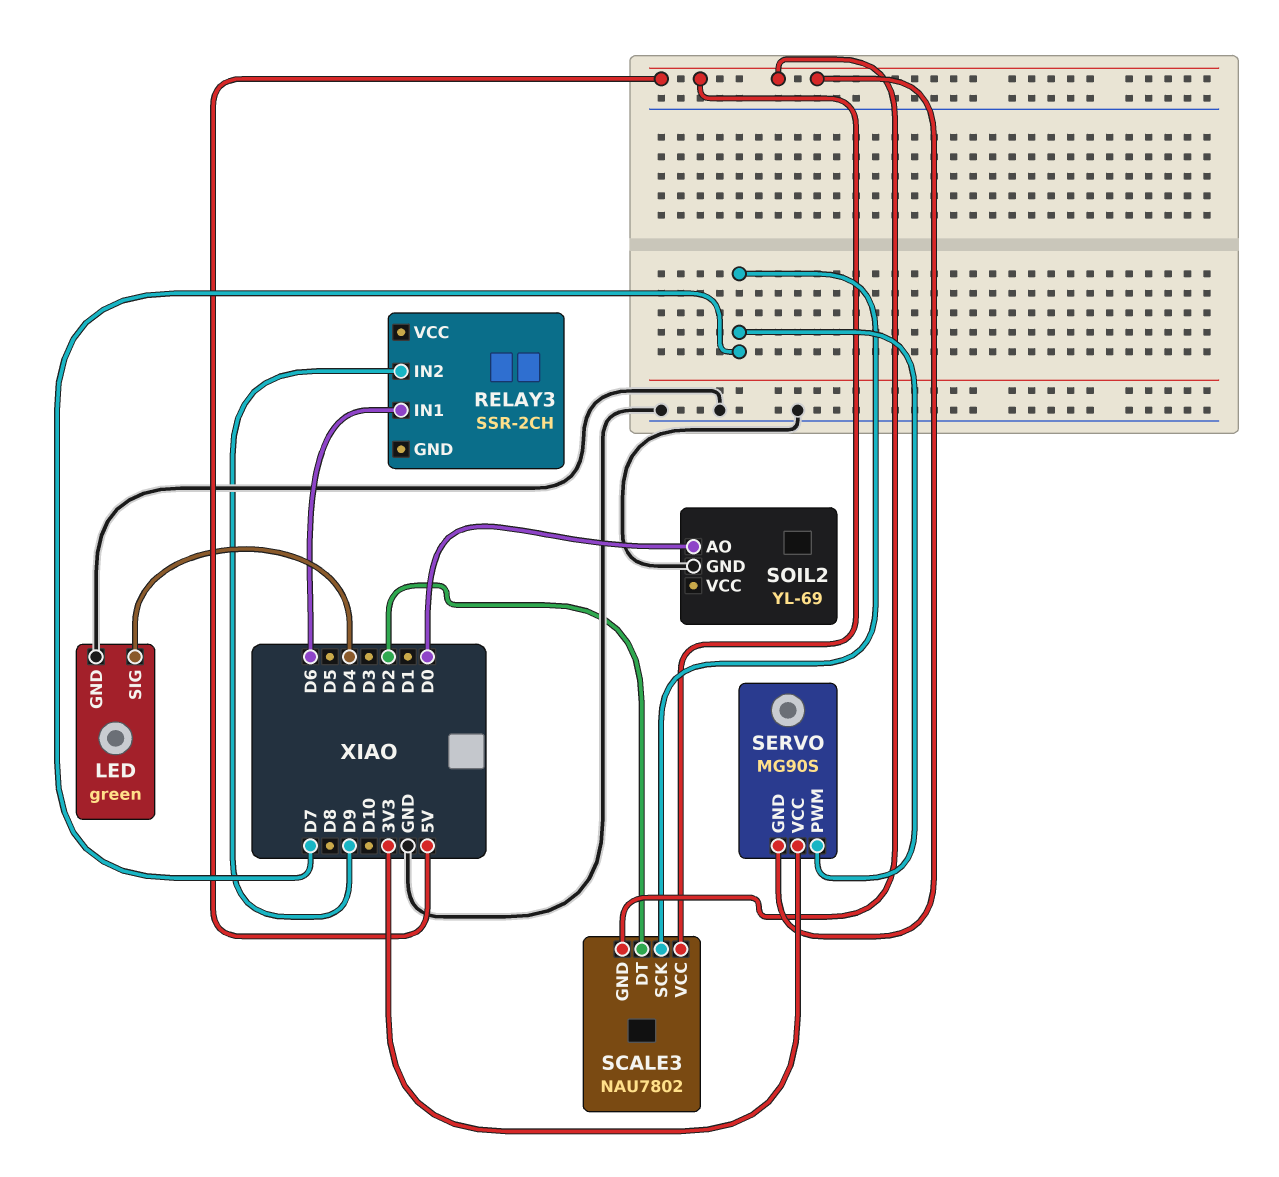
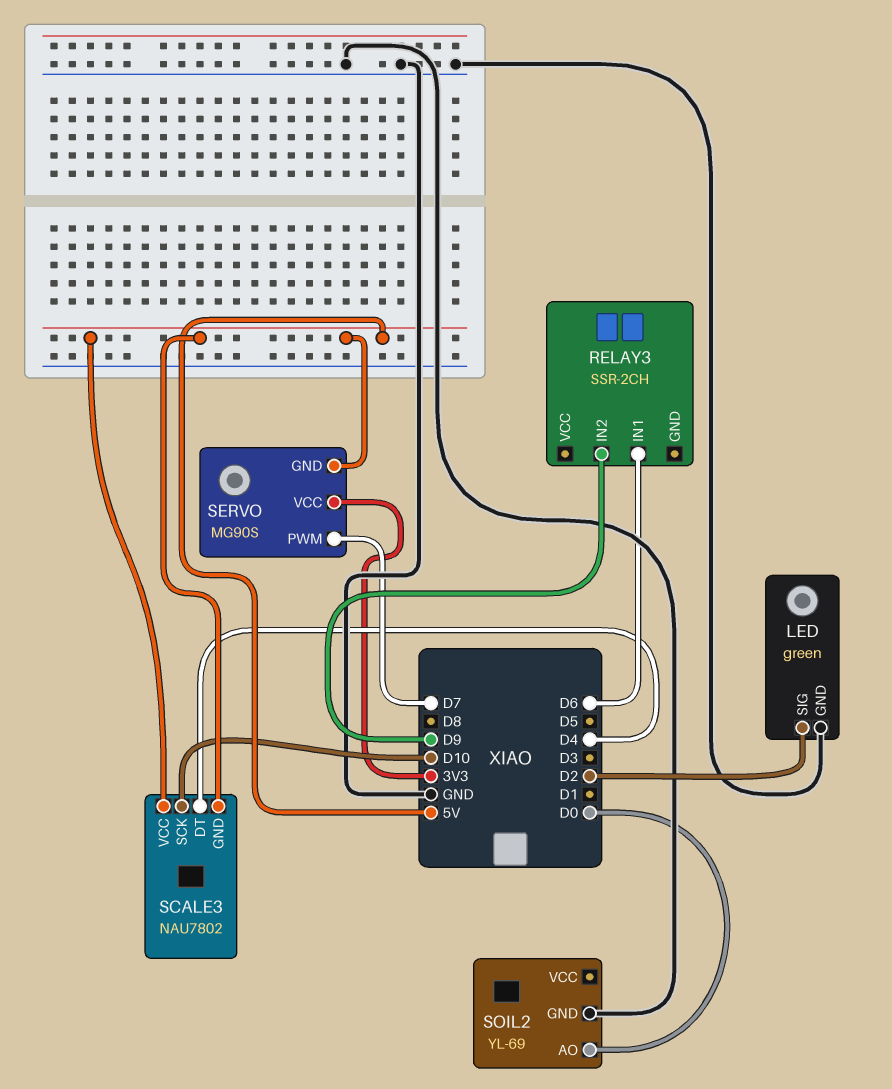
LED pin SIG: D4 -> D2
SCALE3 pin DT: D2 -> D4
SCALE3 pin SCK: D7 -> D10

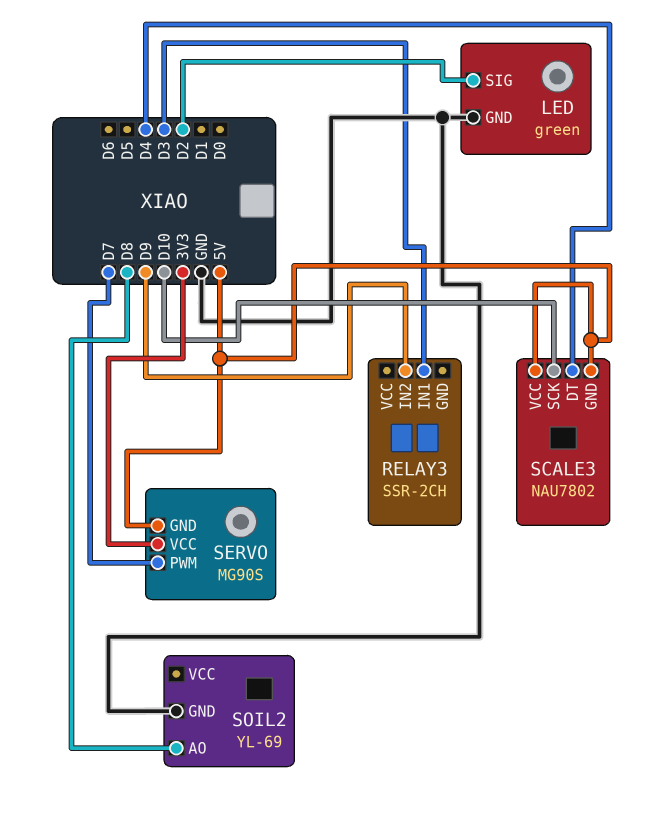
RELAY3 pin IN1: D6 -> D3
SOIL2 pin AO: D0 -> D8

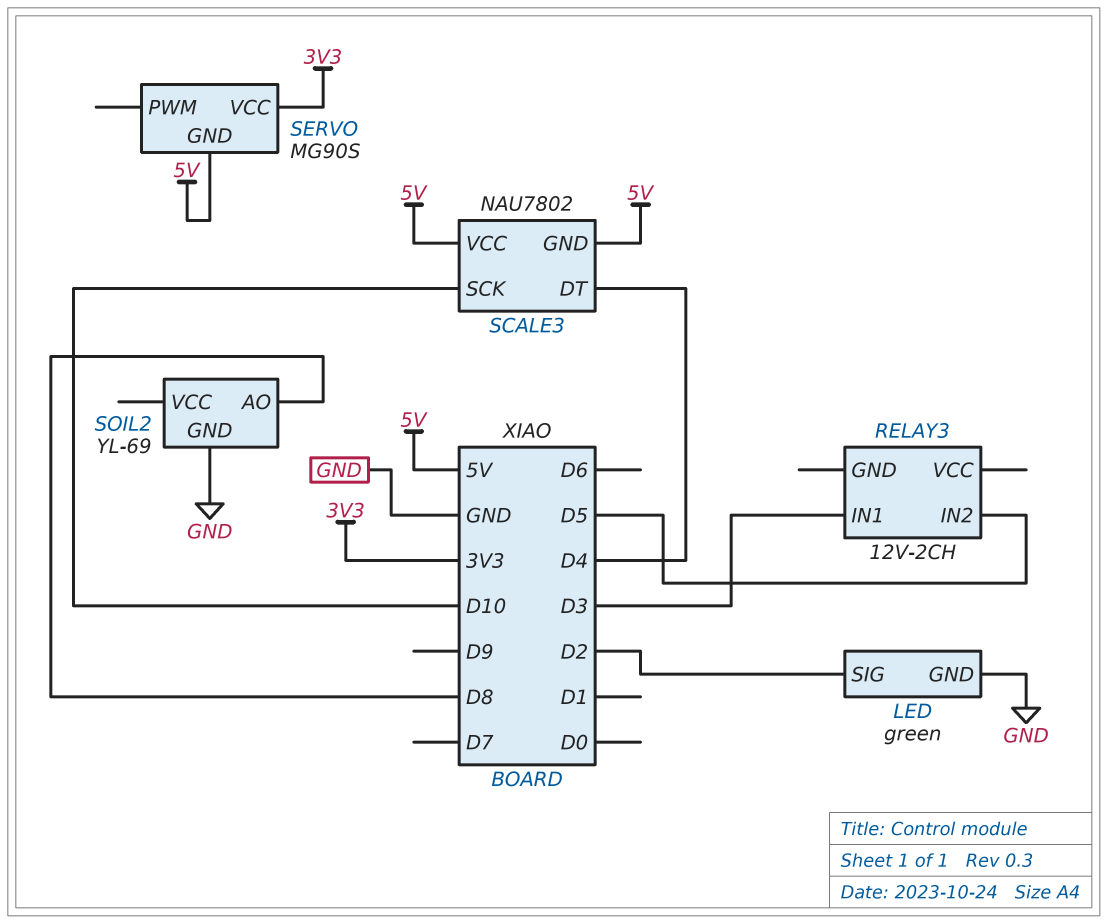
RELAY3: SSR-2CH -> 12V-2CH
RELAY3 pin IN2: D9 -> D5
SERVO pin PWM: D7 -> none

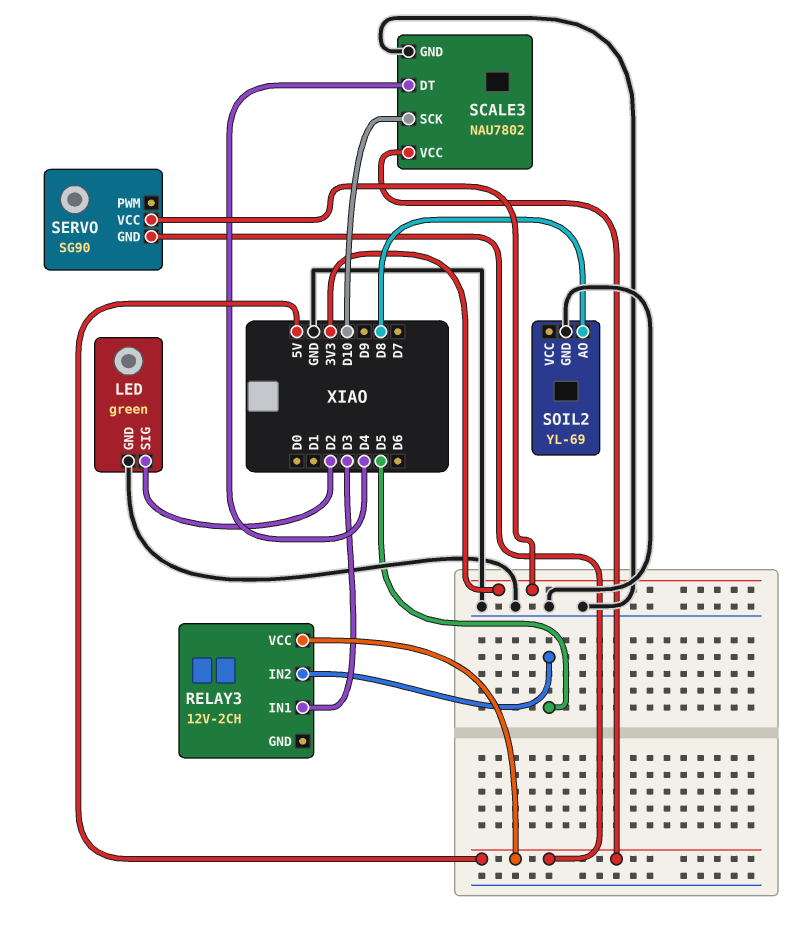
RELAY3 pin VCC: none -> 5V
SCALE3 pin GND: 5V -> GND
SERVO: MG90S -> SG90

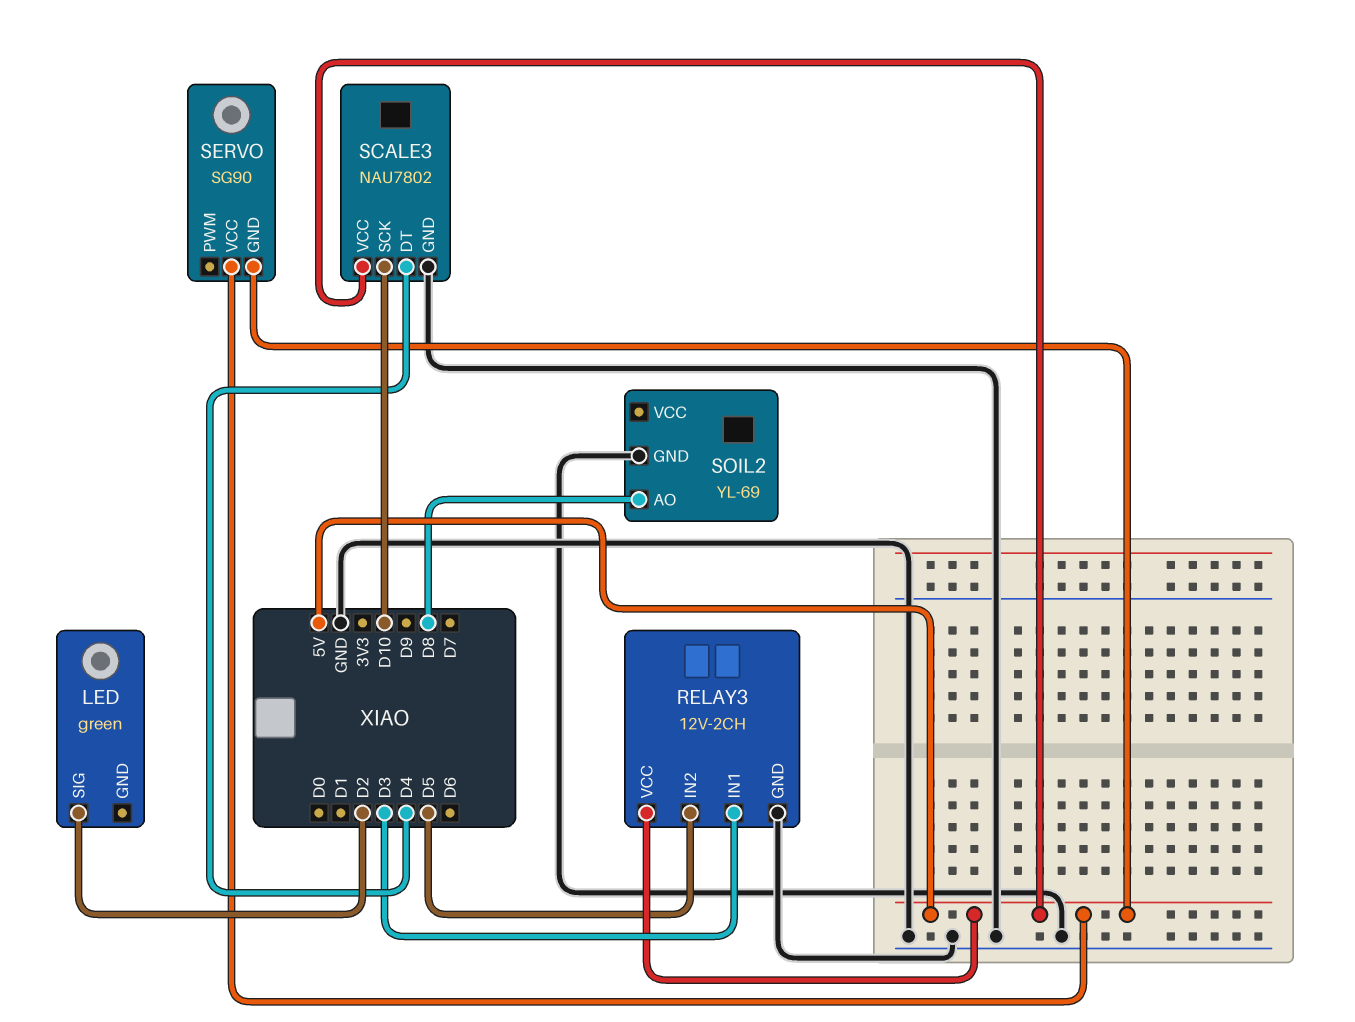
LED pin GND: GND -> none
RELAY3 pin GND: none -> GND
SERVO pin VCC: 3V3 -> 5V

